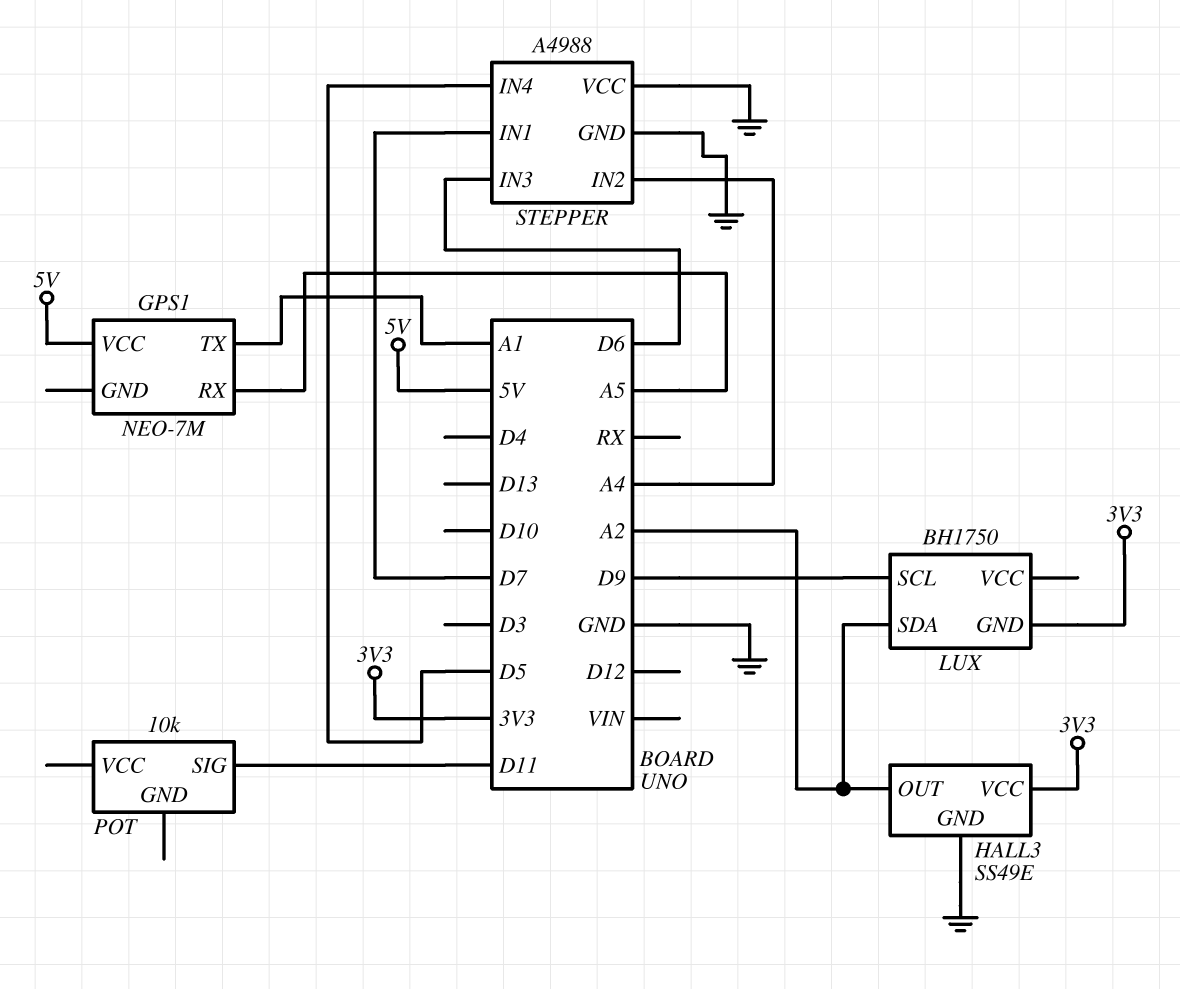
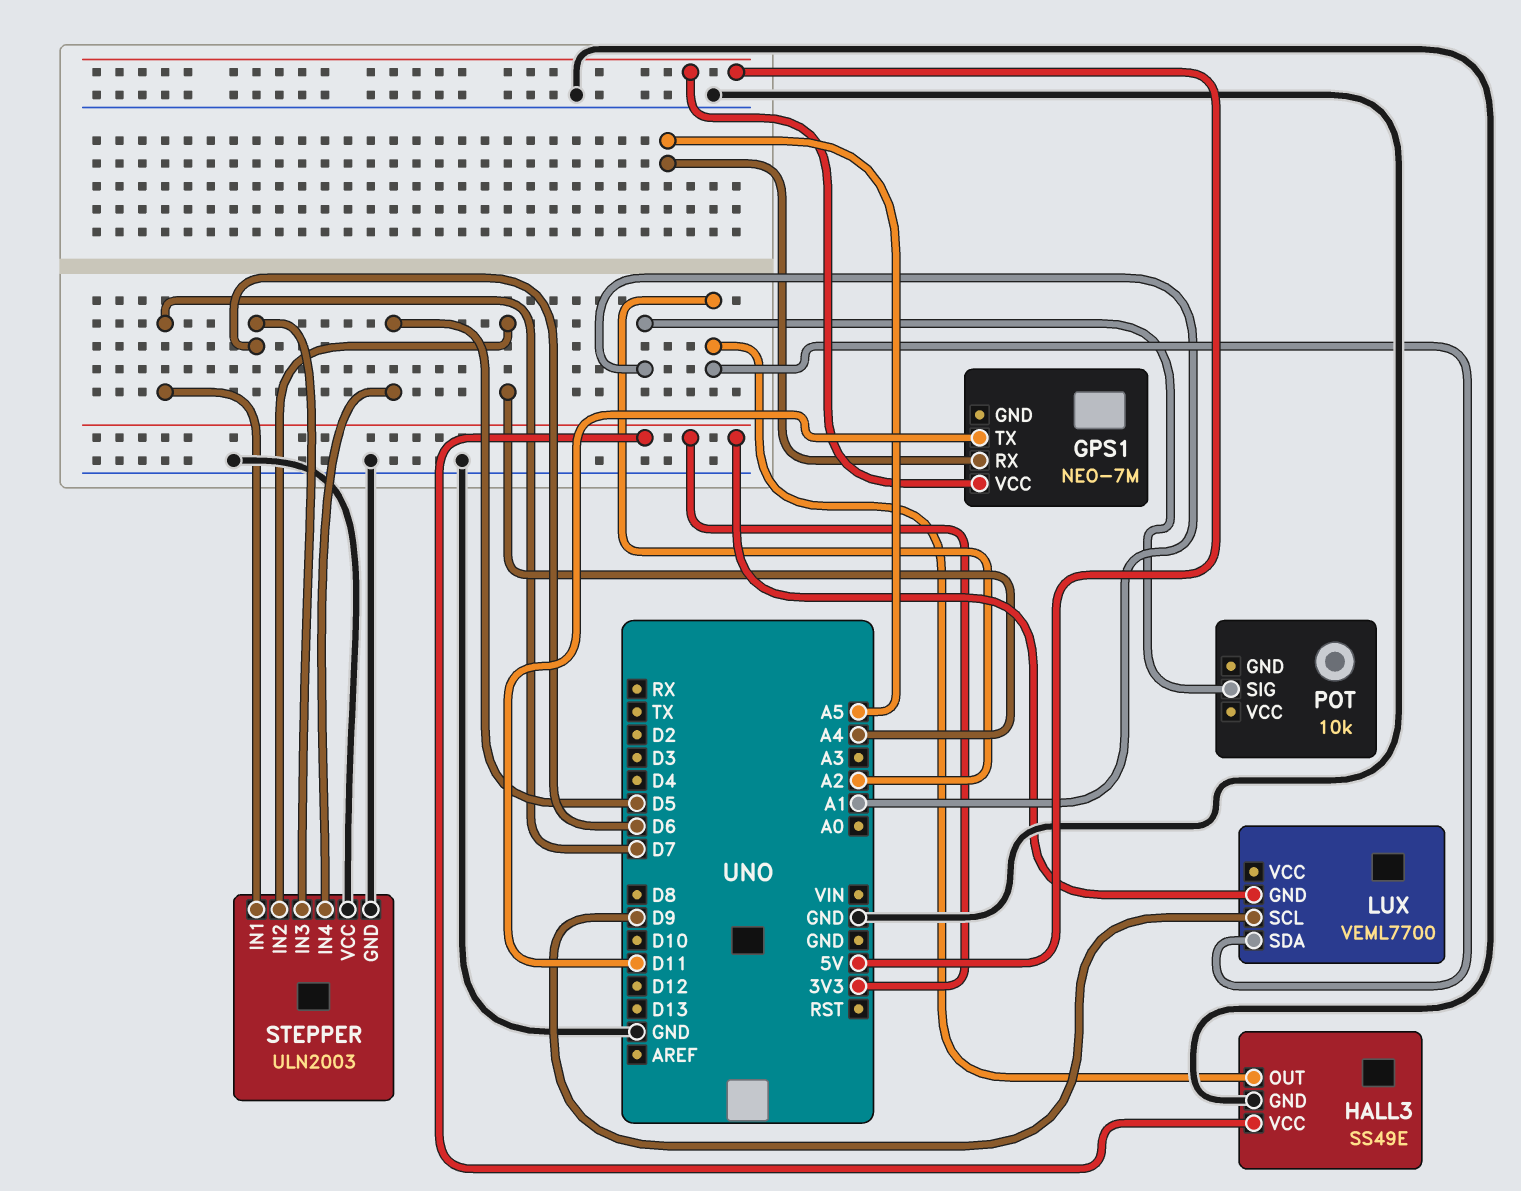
GPS1 pin TX: A1 -> D11
LUX: BH1750 -> VEML7700
POT pin SIG: D11 -> A1
STEPPER: A4988 -> ULN2003

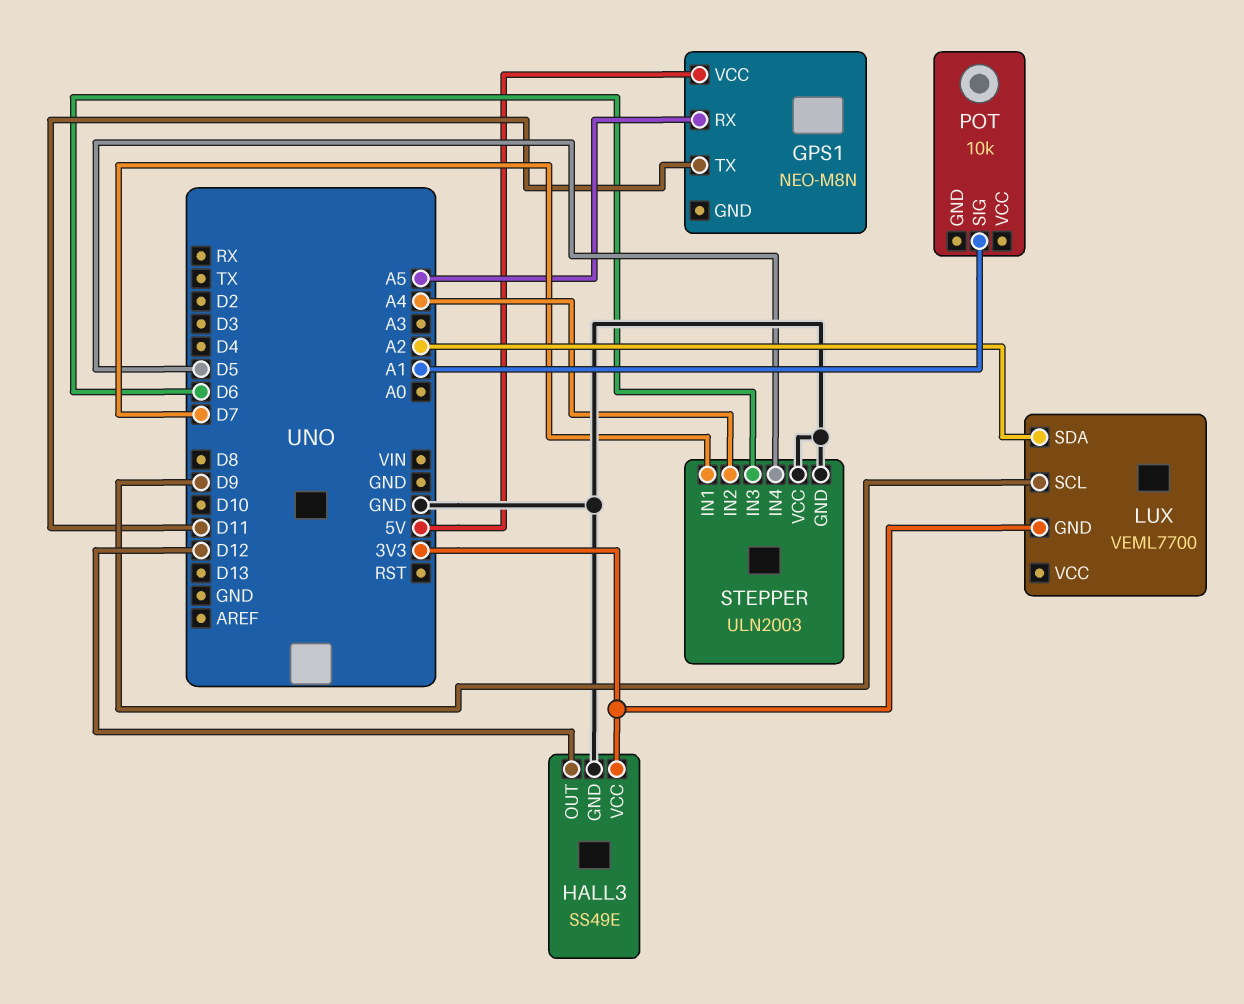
GPS1: NEO-7M -> NEO-M8N
HALL3 pin OUT: A2 -> D12

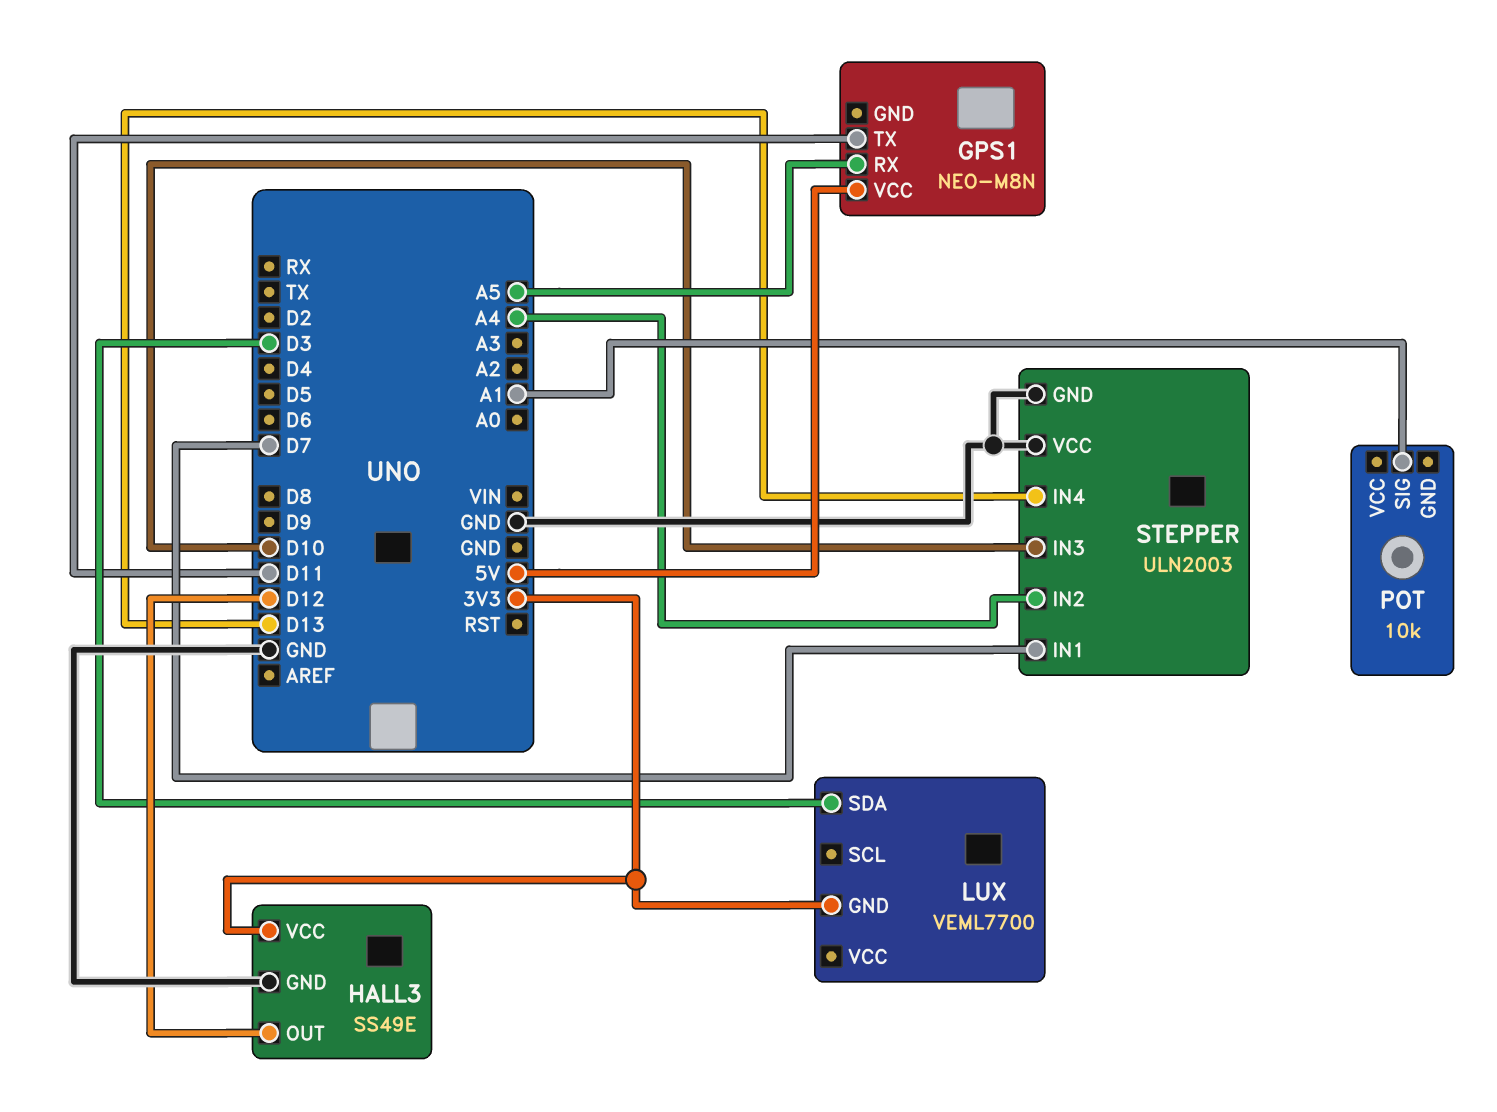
LUX pin SCL: D9 -> none
LUX pin SDA: A2 -> D3
STEPPER pin IN3: D6 -> D10
STEPPER pin IN4: D5 -> D13

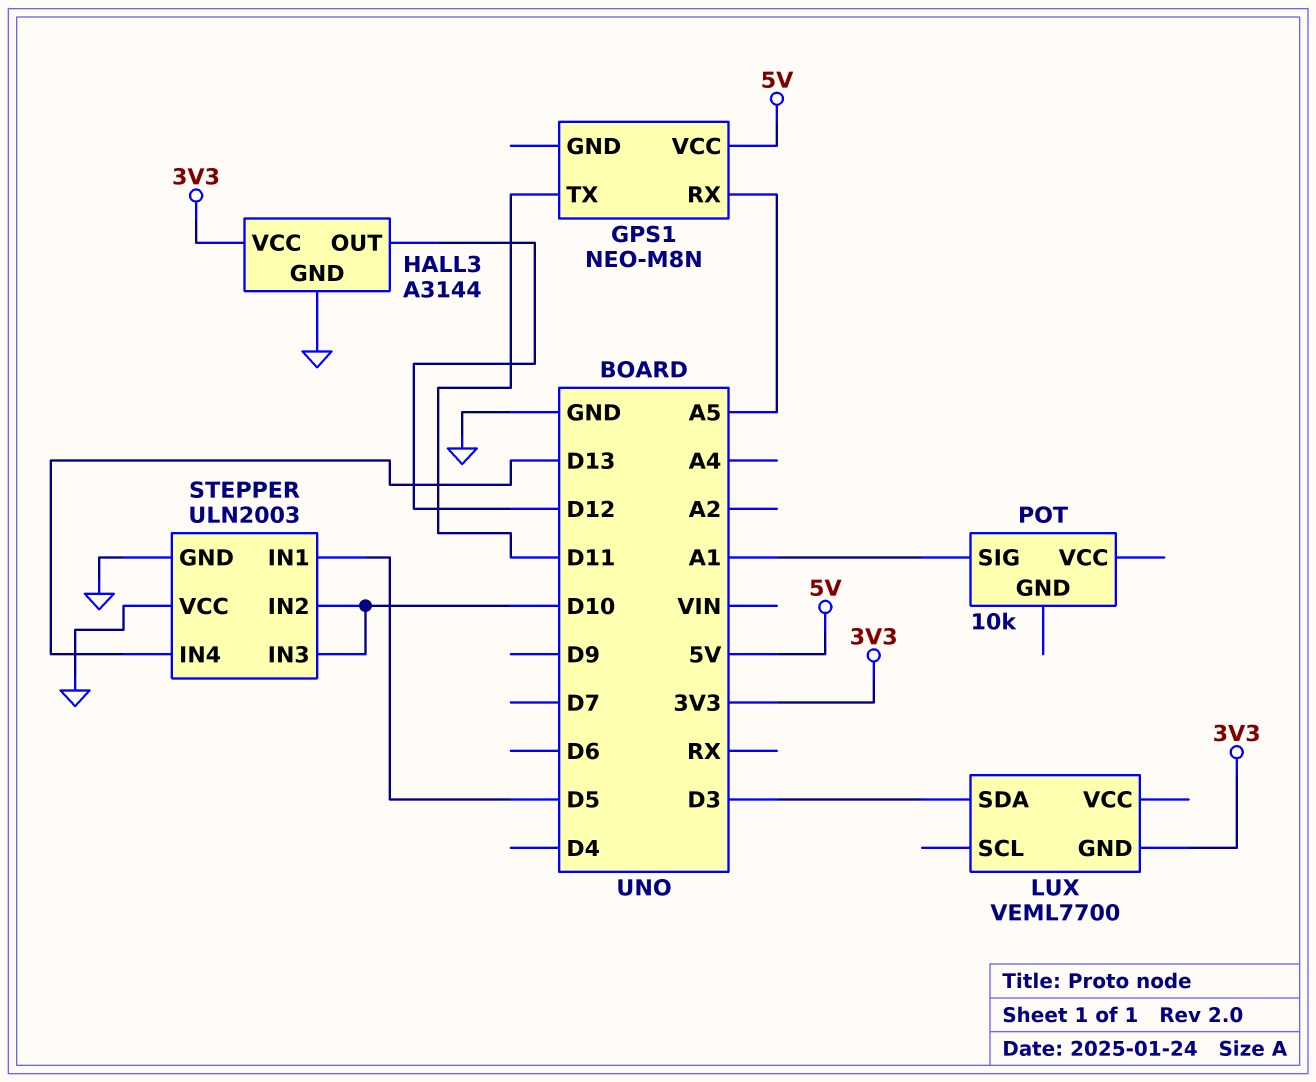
HALL3: SS49E -> A3144
STEPPER pin IN1: D7 -> D5
STEPPER pin IN2: A4 -> D10

